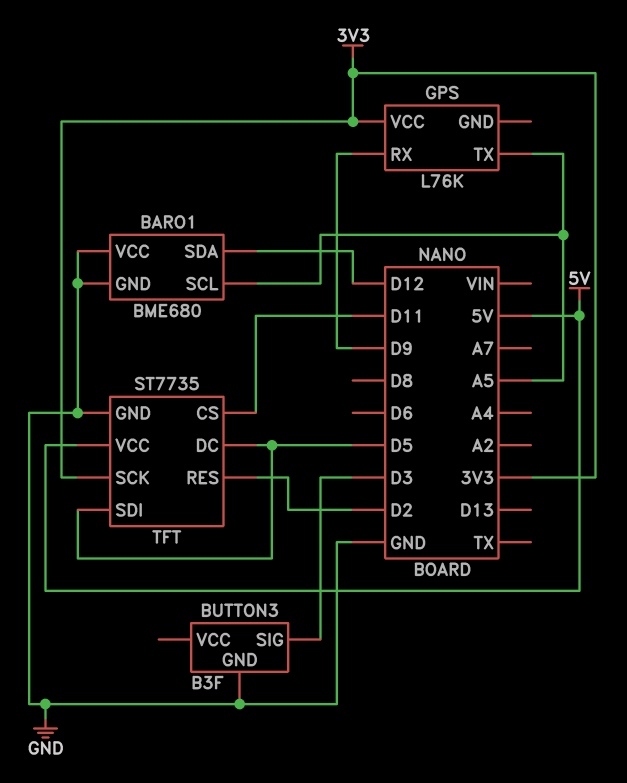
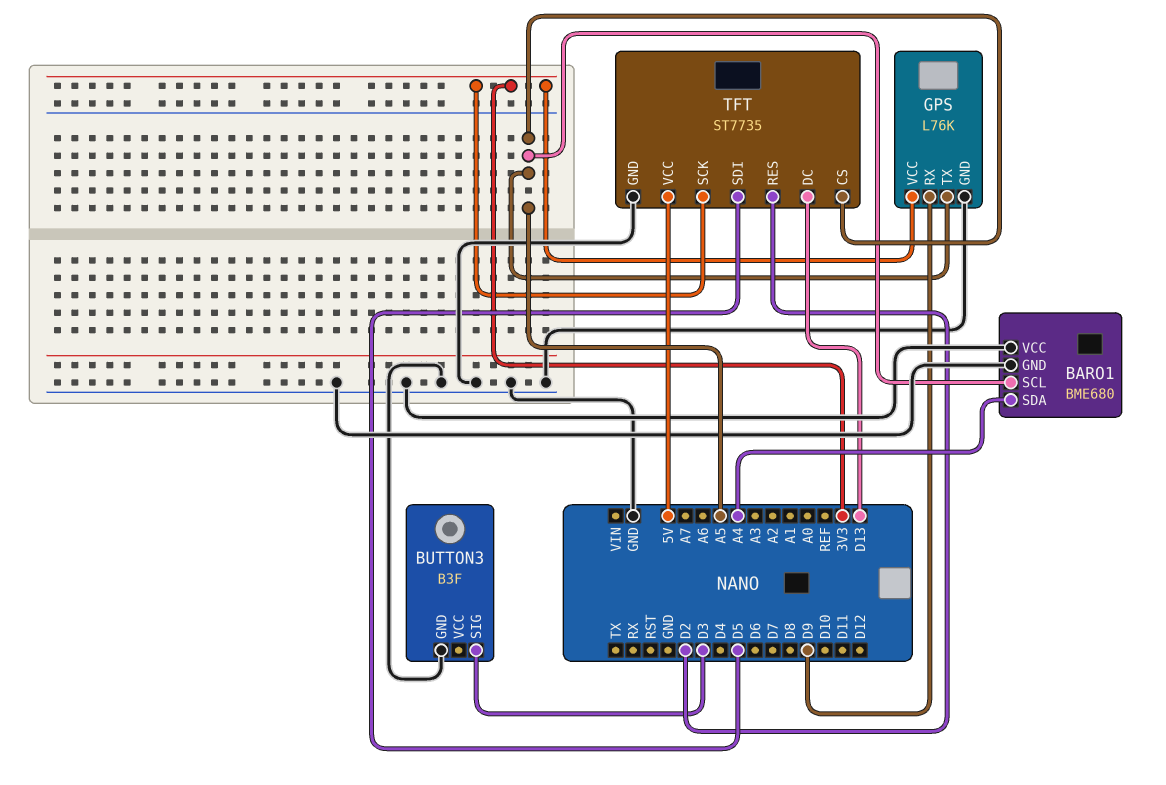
BARO1 pin SDA: D12 -> A4
GPS pin GND: none -> GND
TFT pin CS: D11 -> A5
TFT pin DC: D5 -> D13

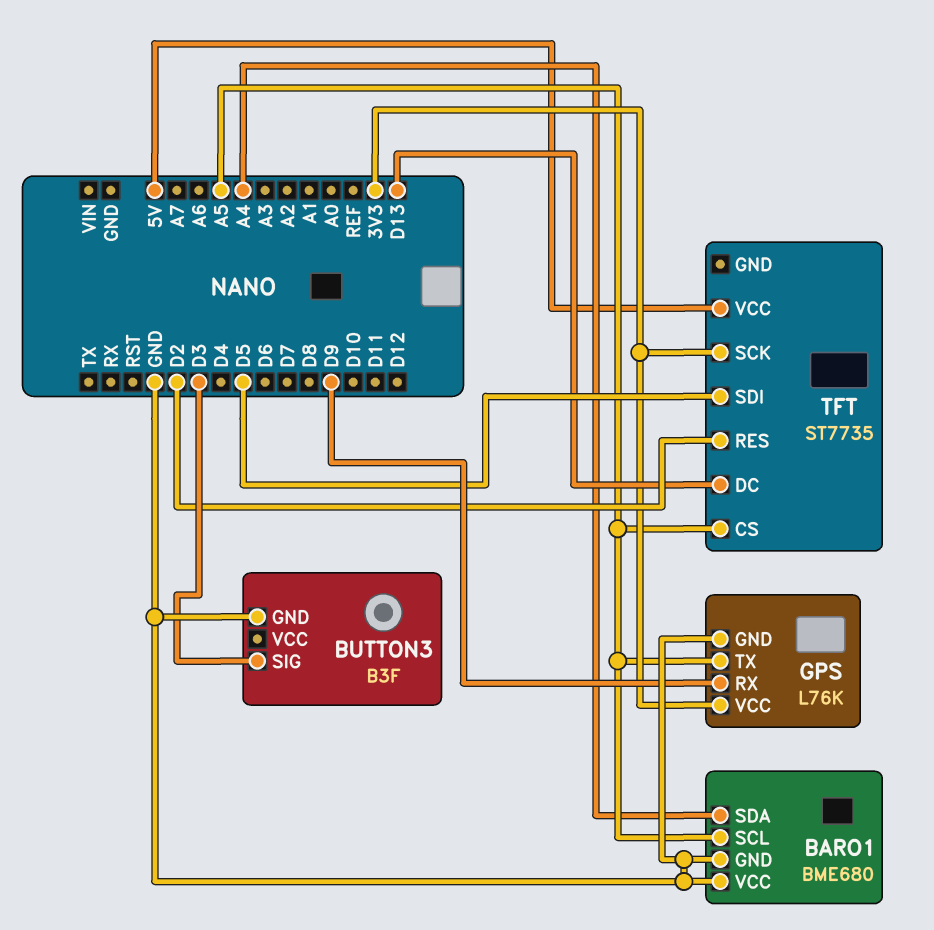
TFT pin GND: GND -> none

